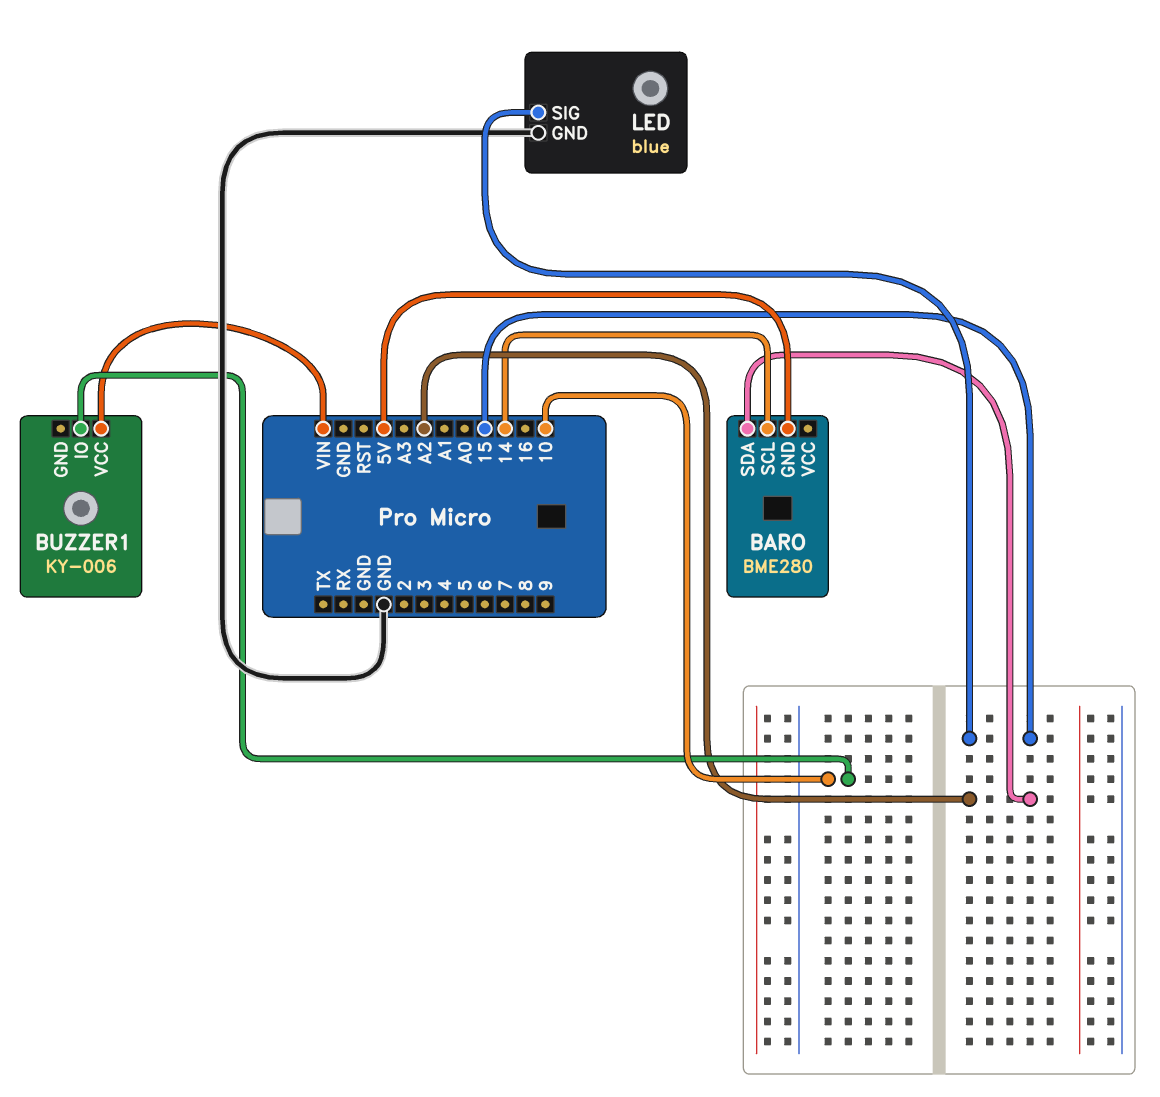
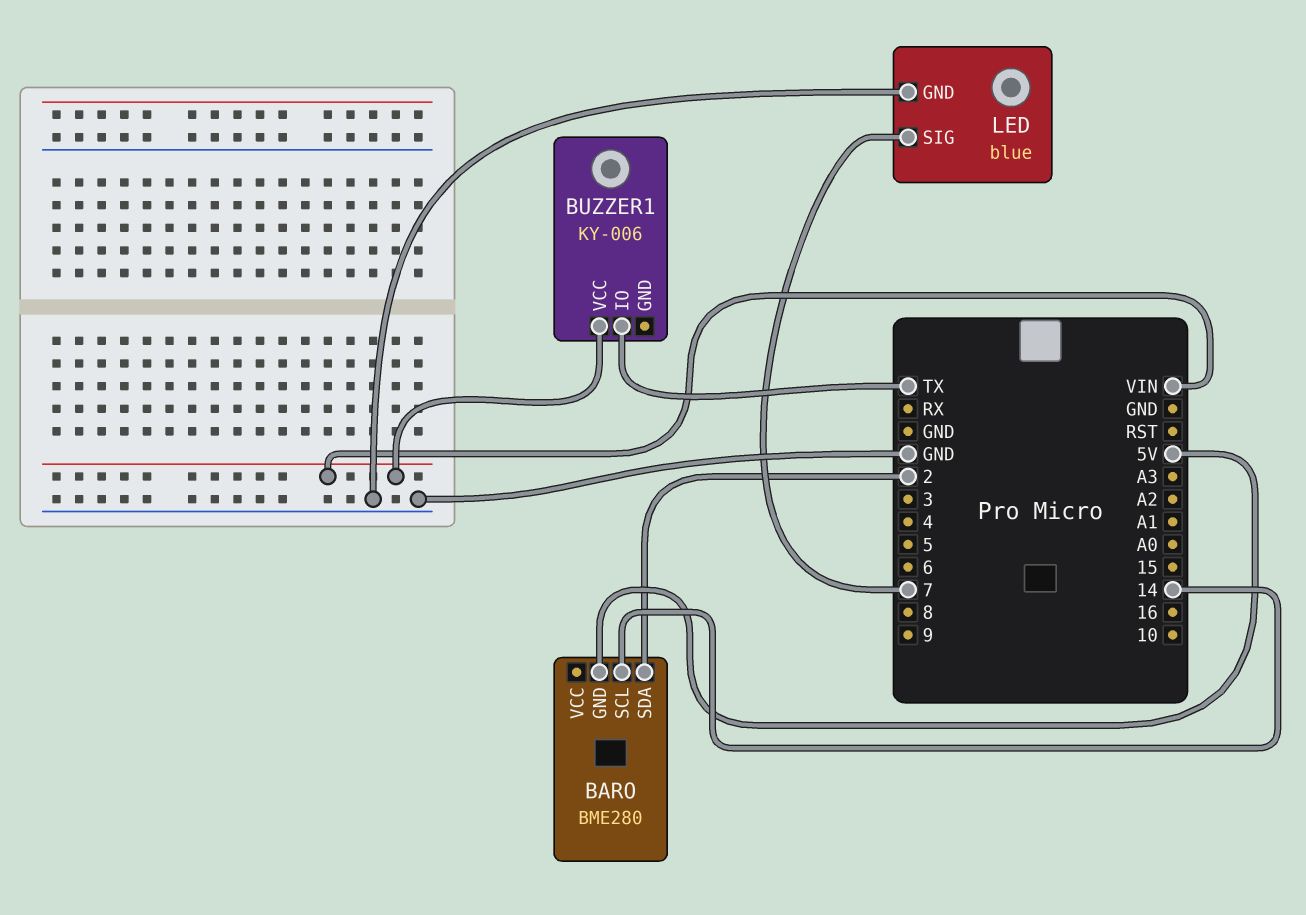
BARO pin SDA: A2 -> 2
BUZZER1 pin IO: 10 -> TX
LED pin SIG: 15 -> 7

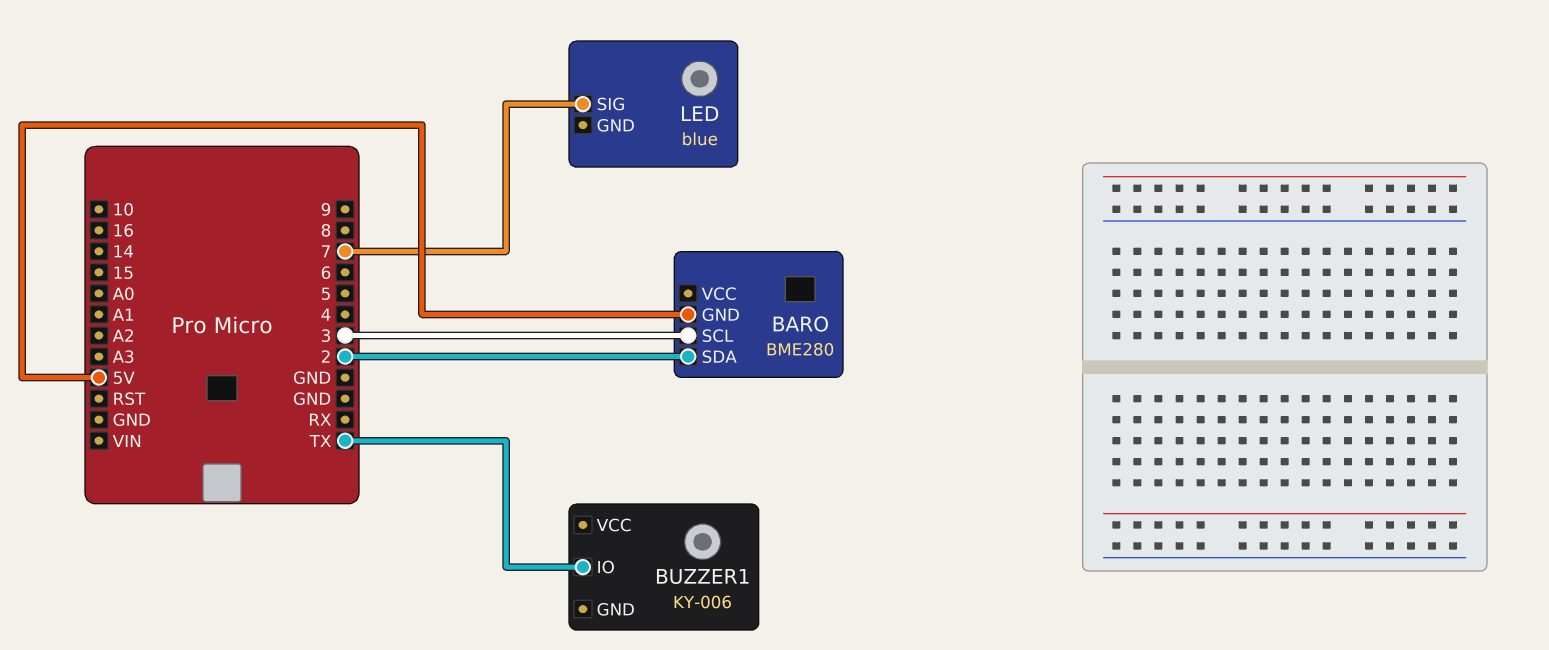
BARO pin SCL: 14 -> 3
BUZZER1 pin VCC: VIN -> none
LED pin GND: GND -> none

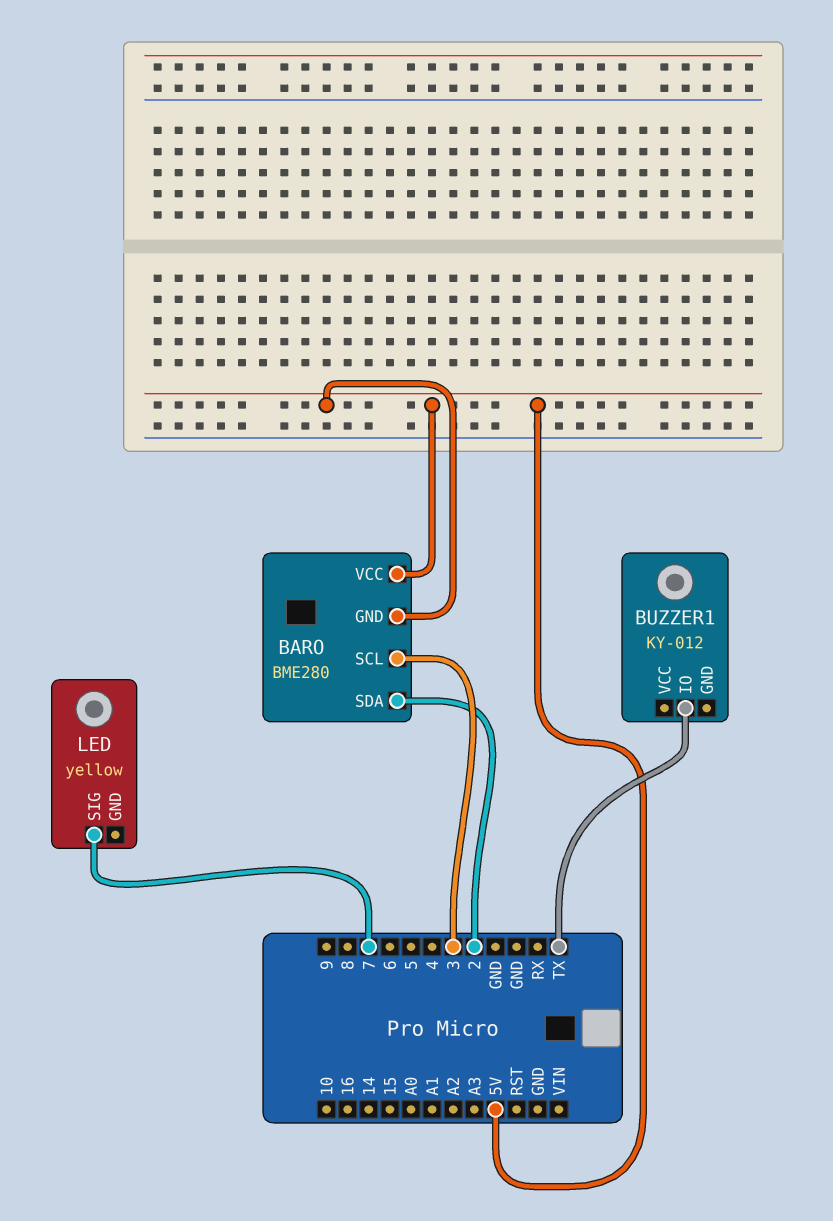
BARO pin VCC: none -> 5V
BUZZER1: KY-006 -> KY-012
LED: blue -> yellow

